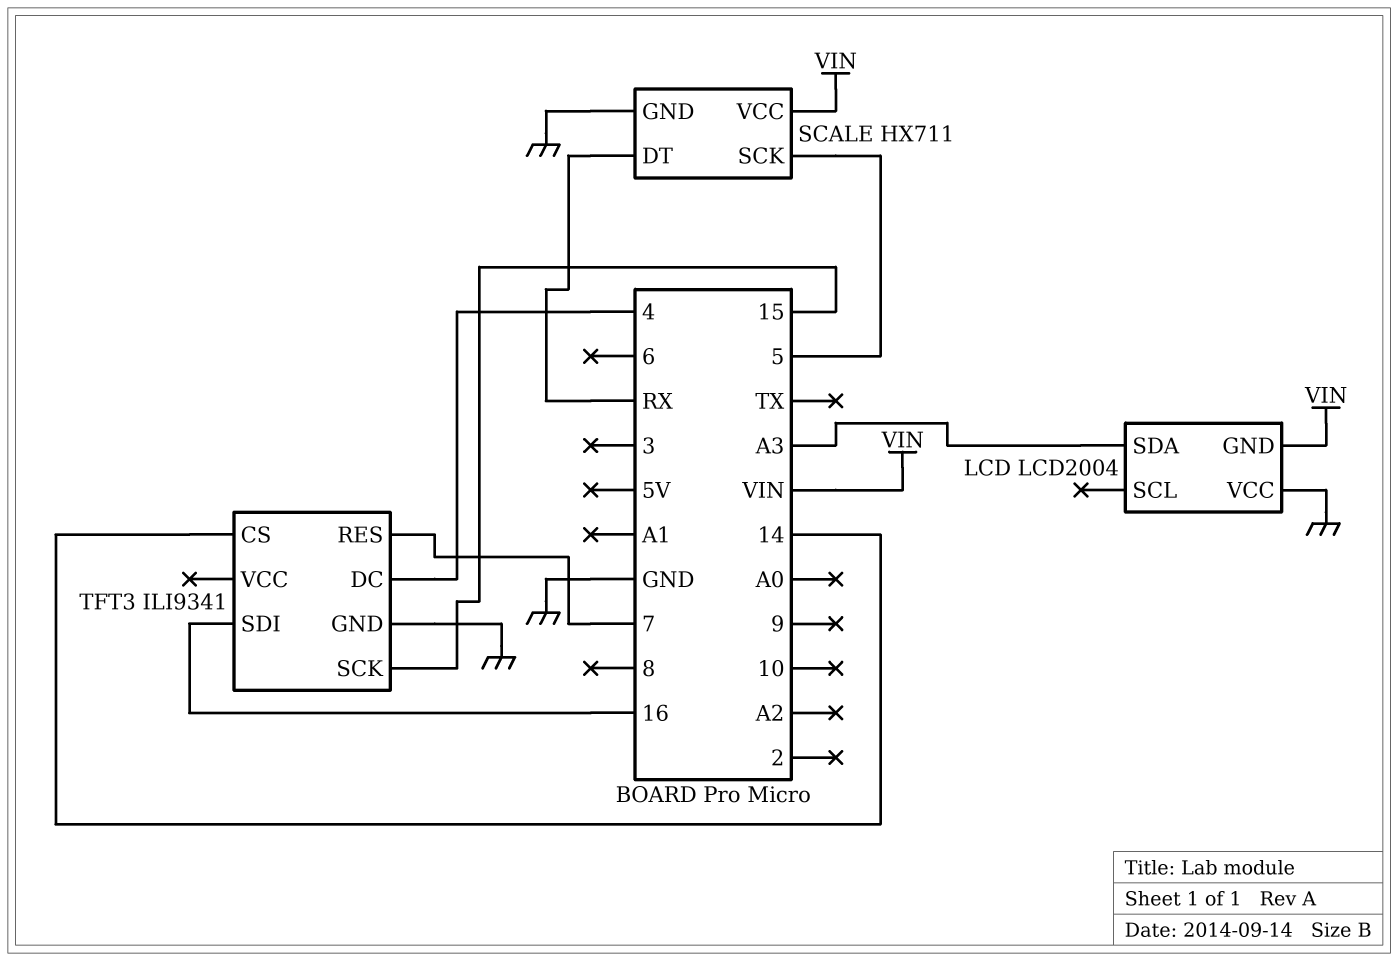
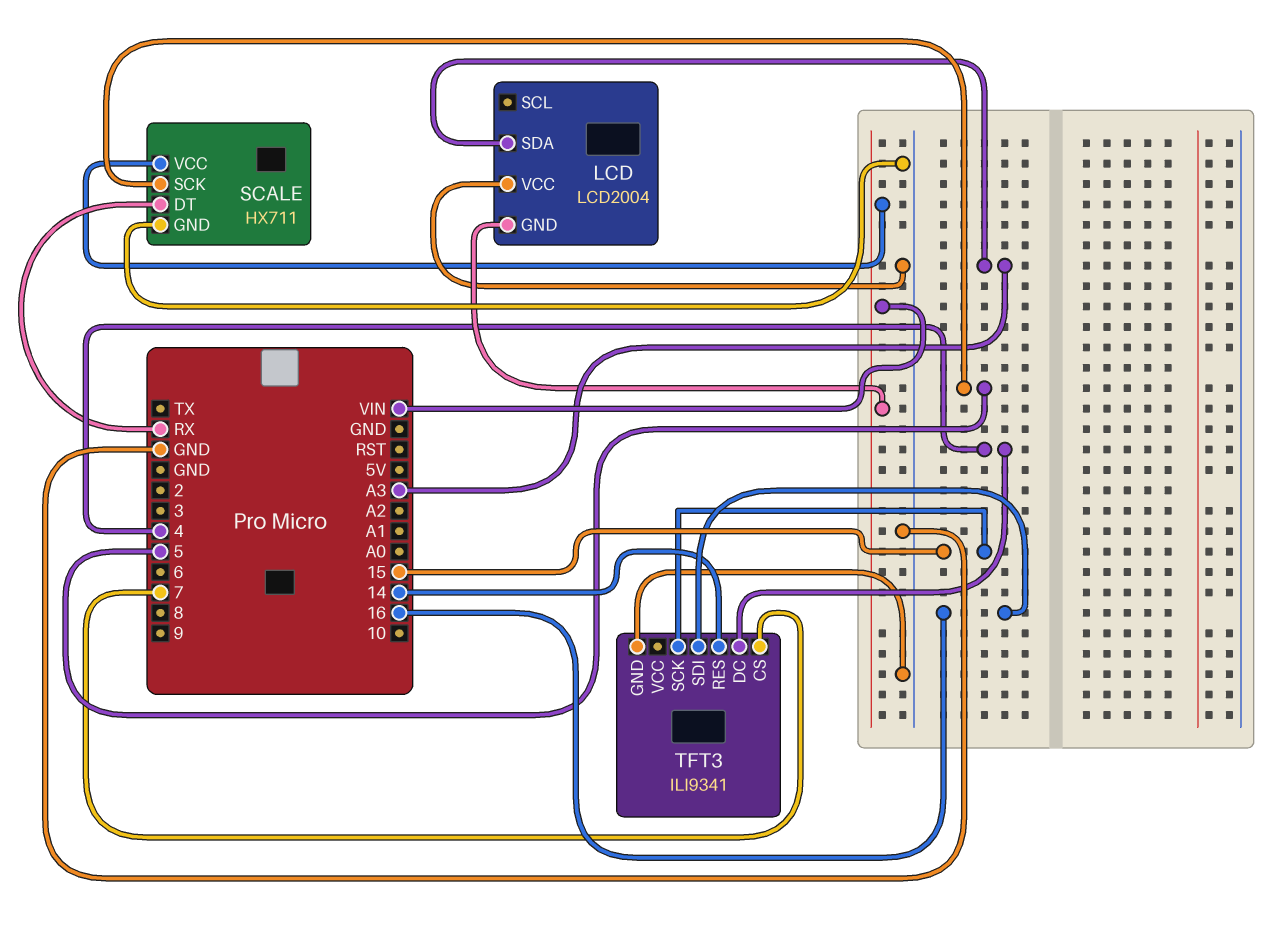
TFT3 pin CS: 14 -> 7
TFT3 pin RES: 7 -> 14

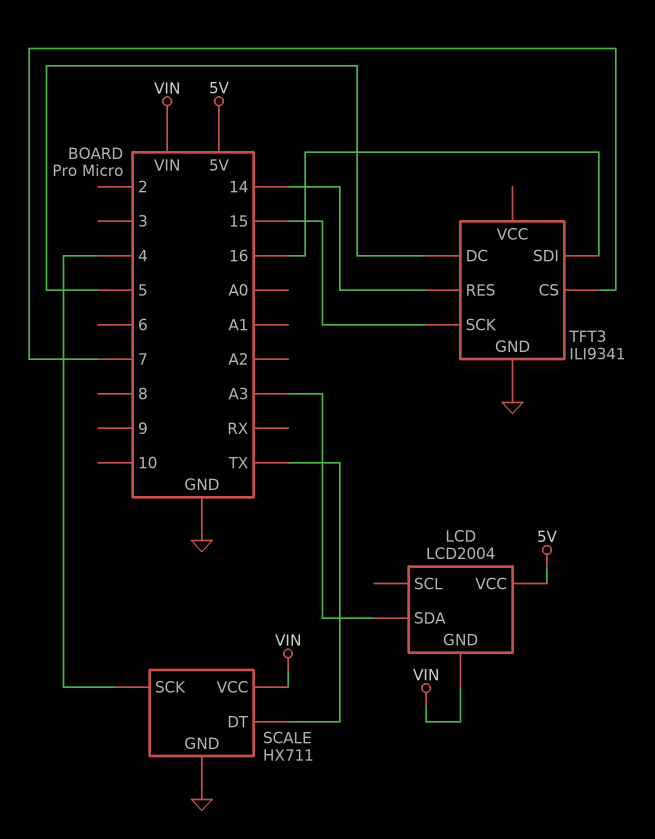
LCD pin VCC: GND -> 5V
SCALE pin DT: RX -> TX
SCALE pin SCK: 5 -> 4
TFT3 pin DC: 4 -> 5

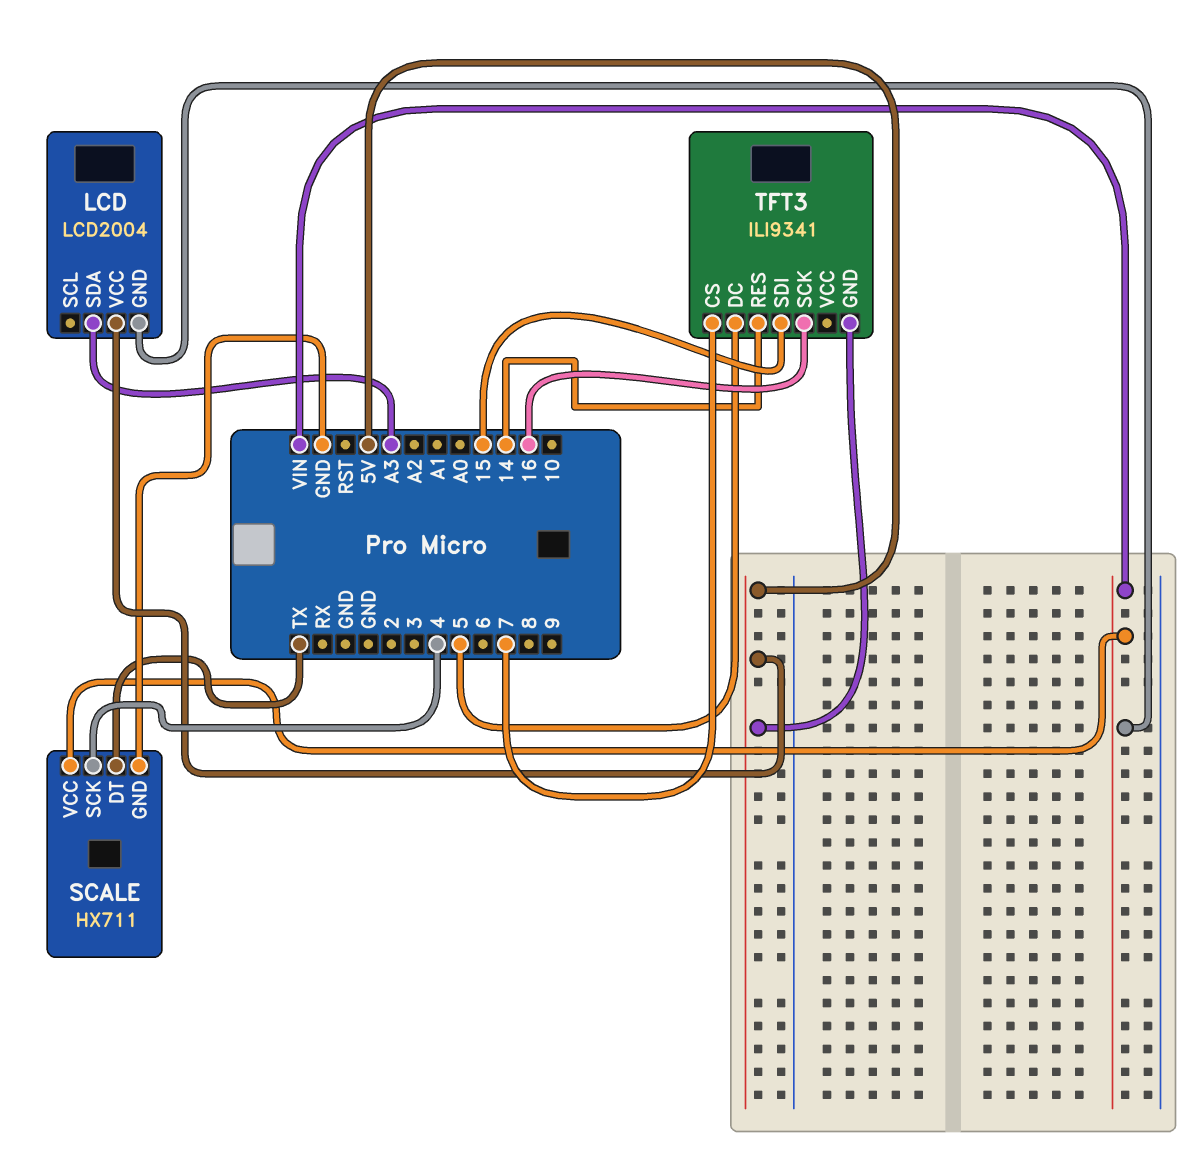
TFT3 pin GND: GND -> 5V
TFT3 pin SCK: 15 -> 16
TFT3 pin SDI: 16 -> 15

